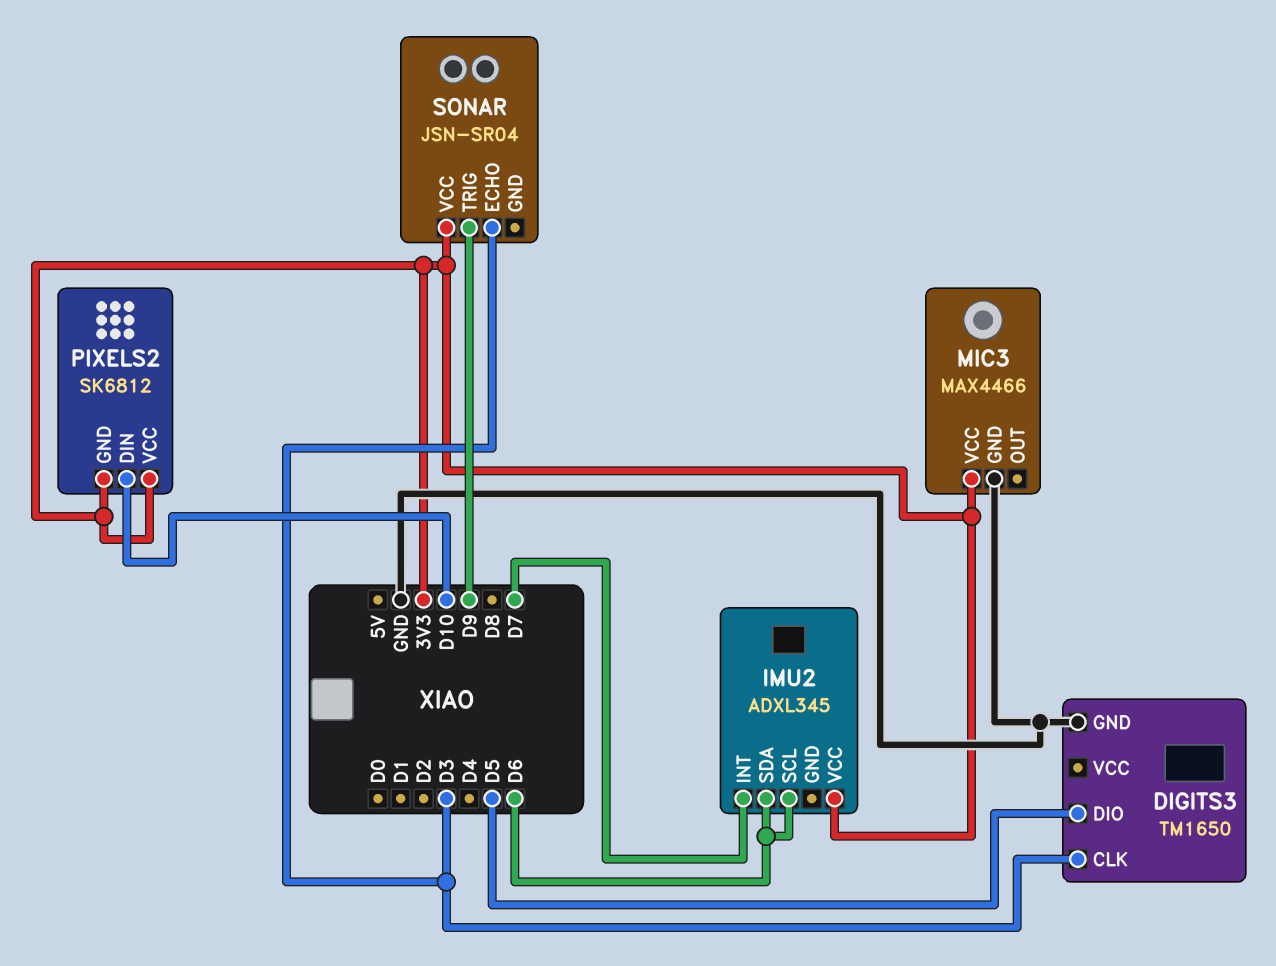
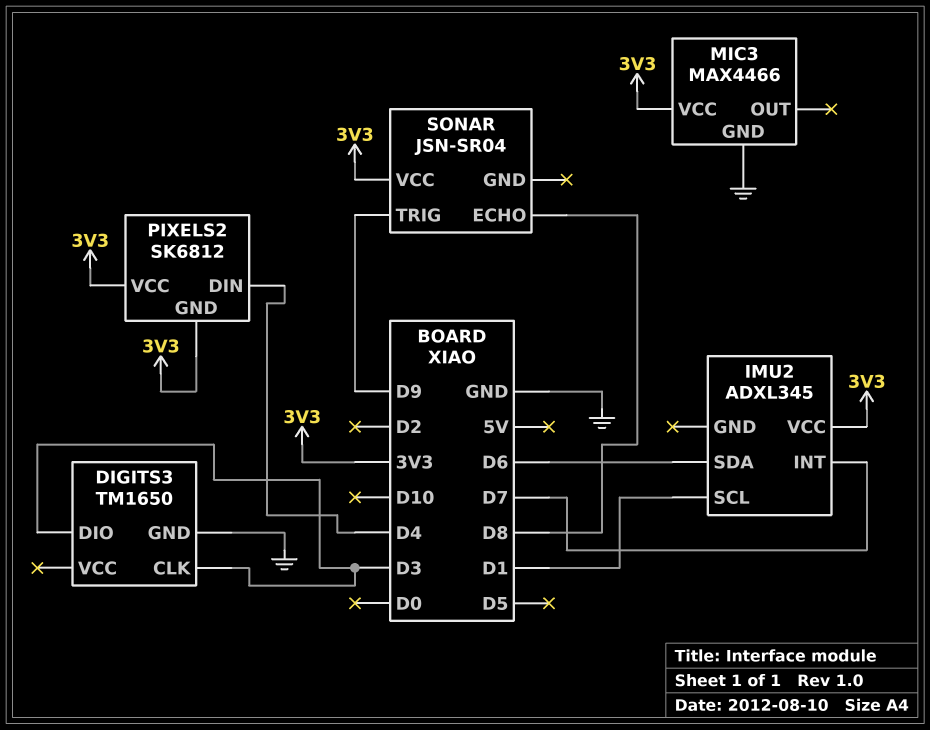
DIGITS3 pin DIO: D5 -> D3
IMU2 pin SCL: D6 -> D1
PIXELS2 pin DIN: D10 -> D4
SONAR pin ECHO: D3 -> D8

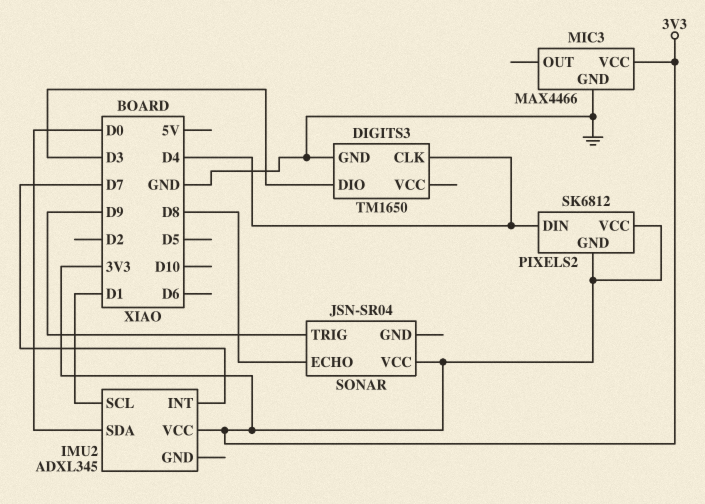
DIGITS3 pin CLK: D3 -> D4
IMU2 pin SDA: D6 -> D0

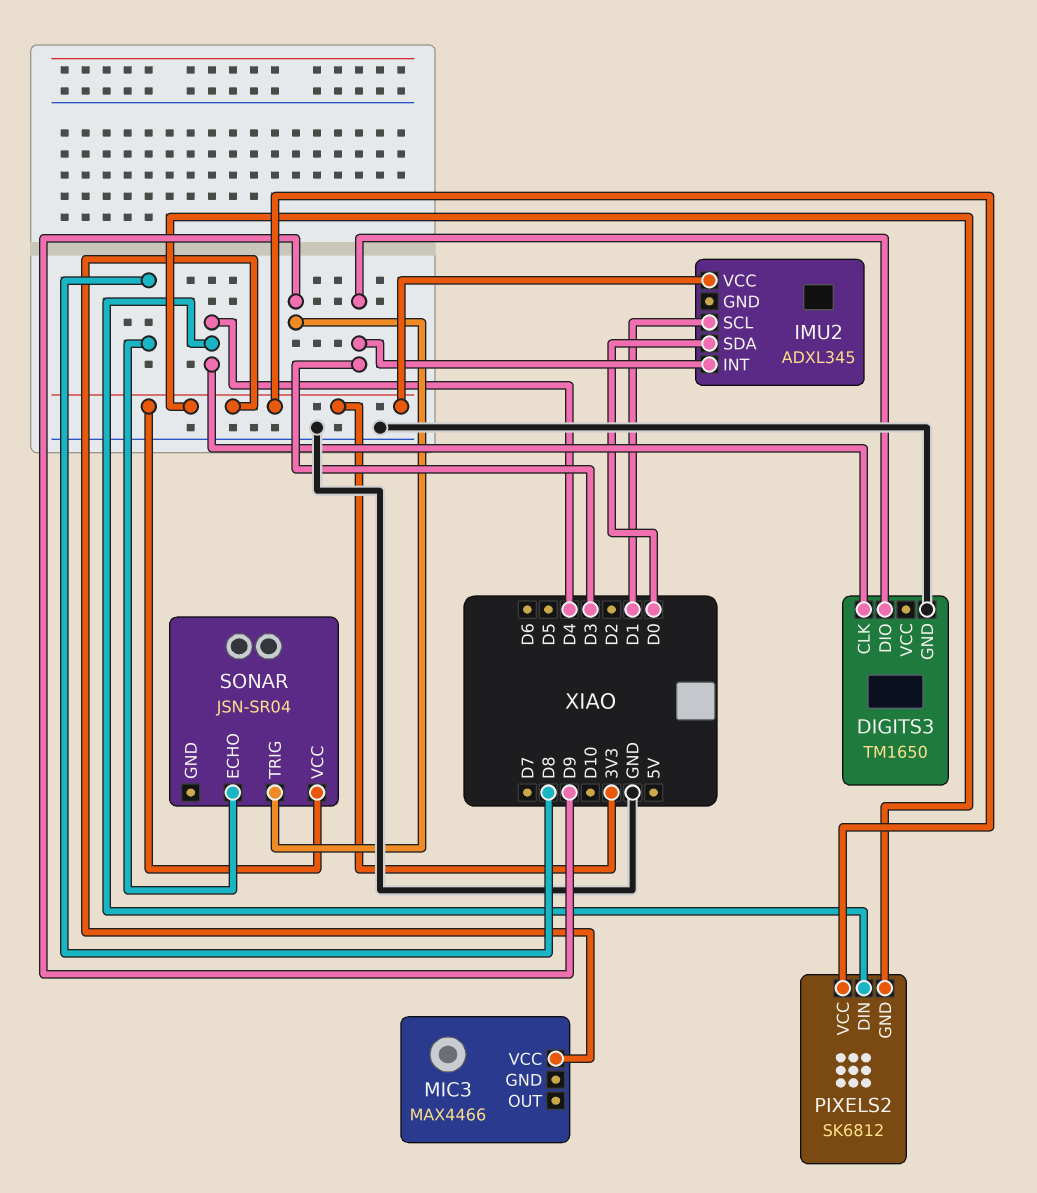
IMU2 pin INT: D7 -> D3
MIC3 pin GND: GND -> none

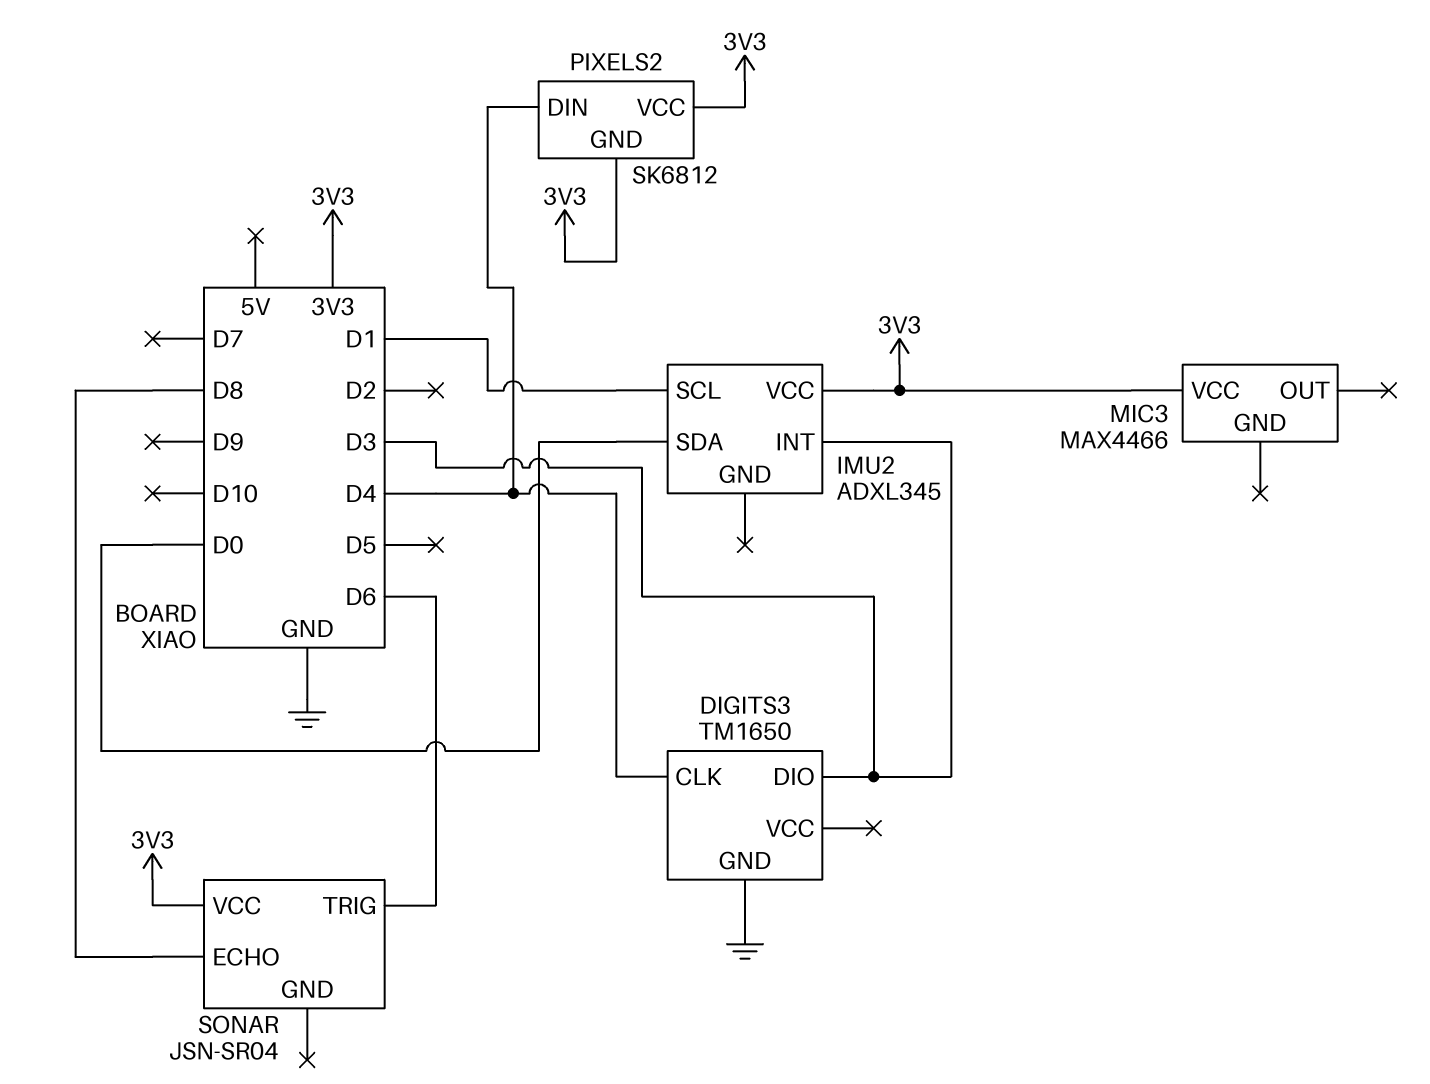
SONAR pin TRIG: D9 -> D6

